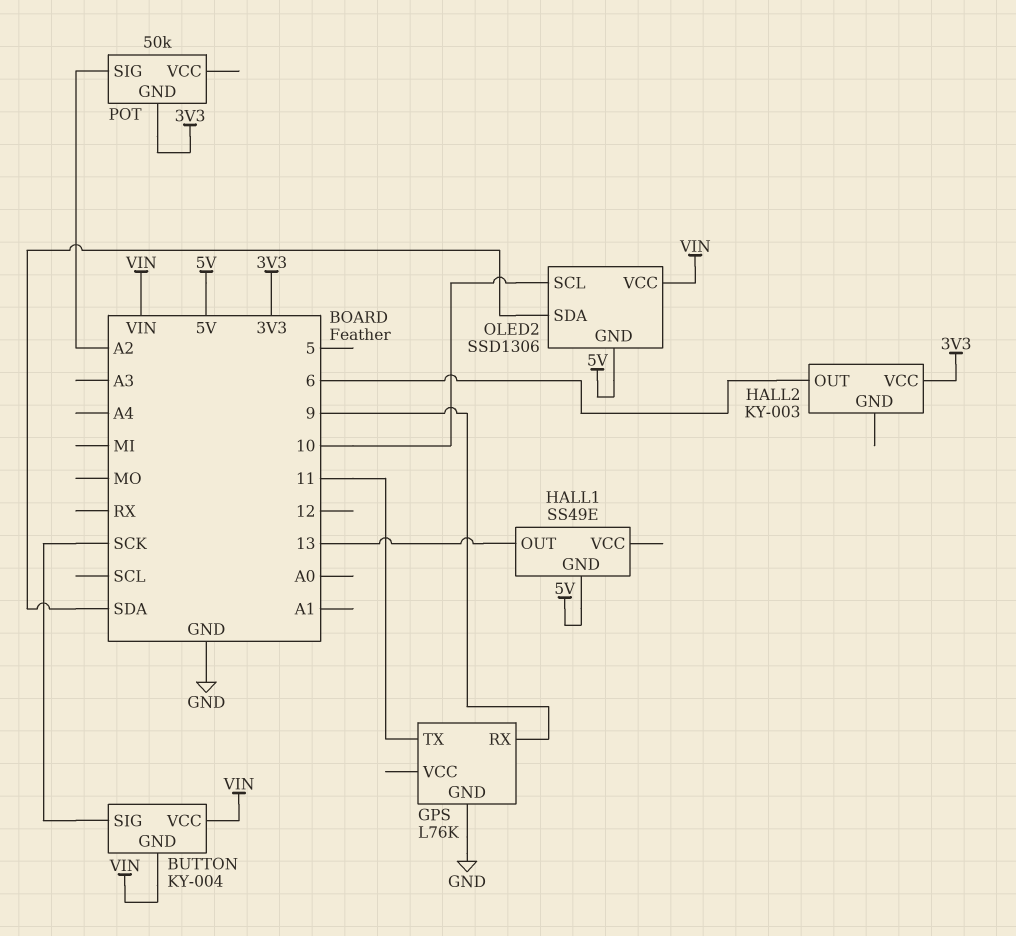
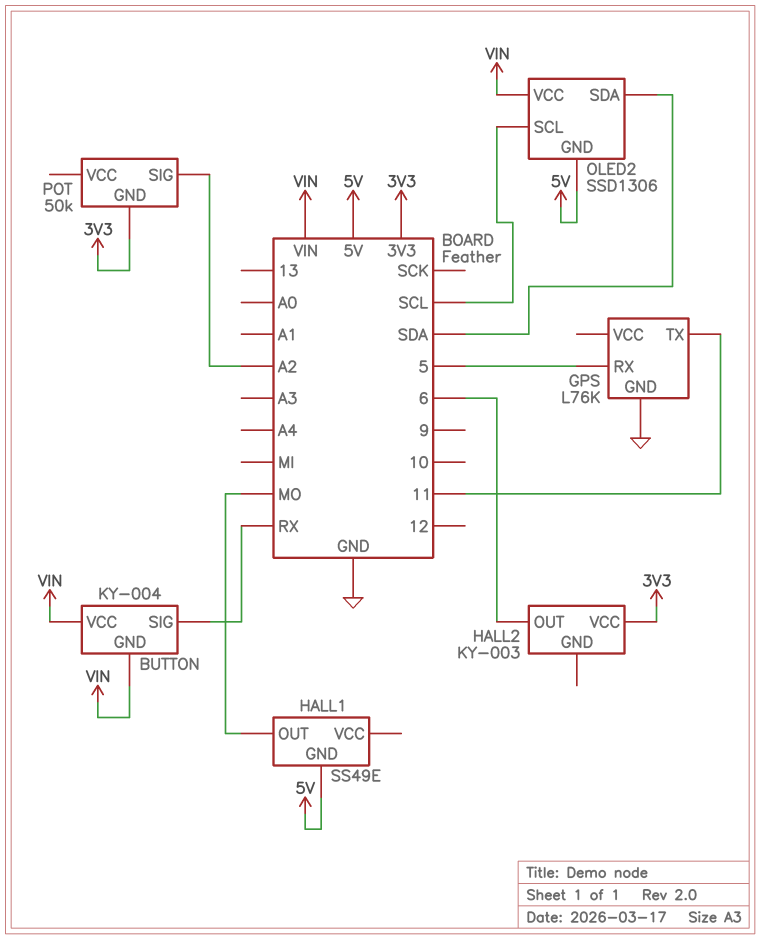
BUTTON pin SIG: SCK -> RX
GPS pin RX: 9 -> 5
HALL1 pin OUT: 13 -> MO
OLED2 pin SCL: 10 -> SCL

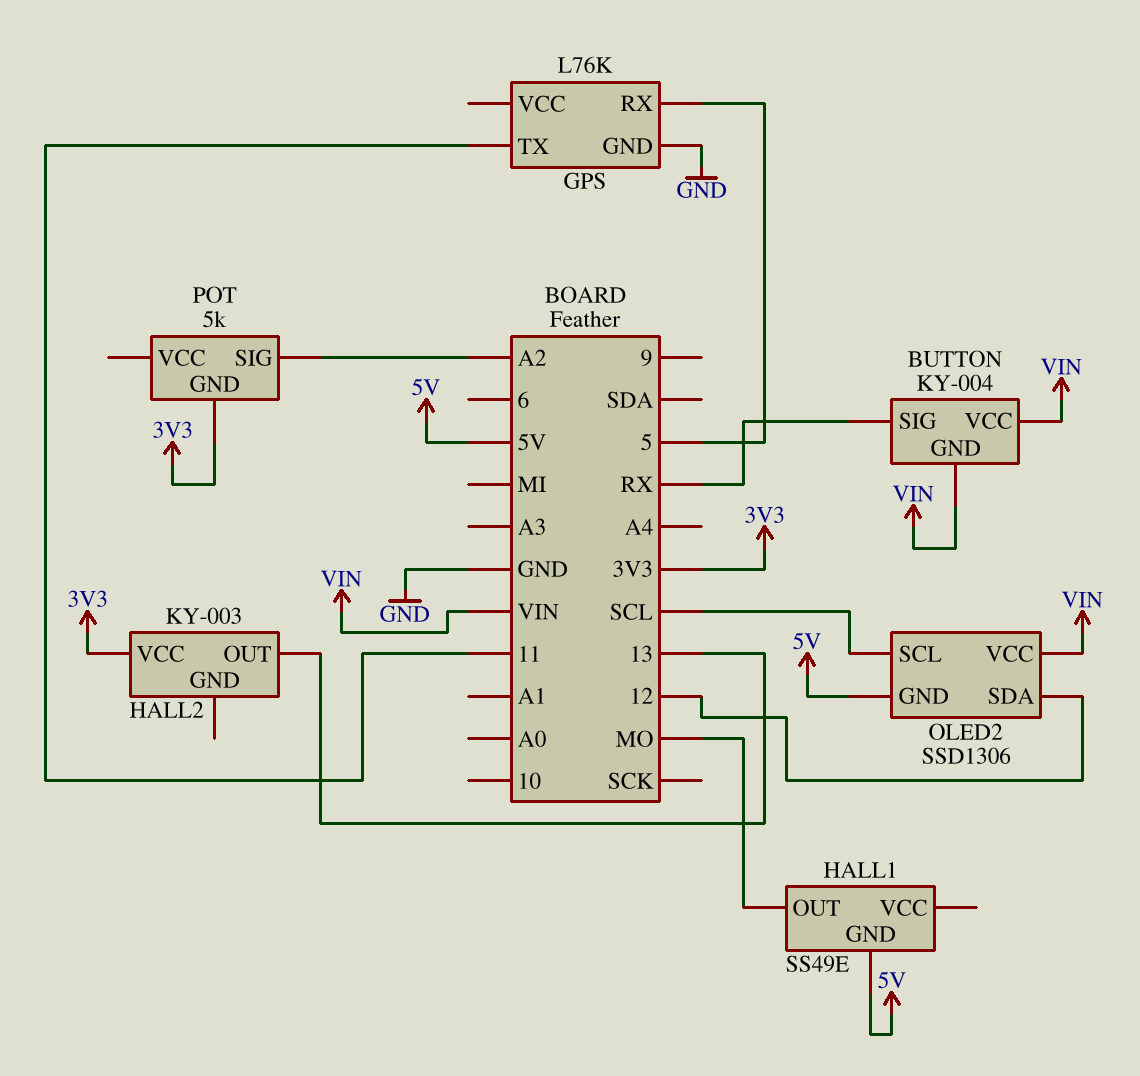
HALL2 pin OUT: 6 -> 13
OLED2 pin SDA: SDA -> 12
POT: 50k -> 5k

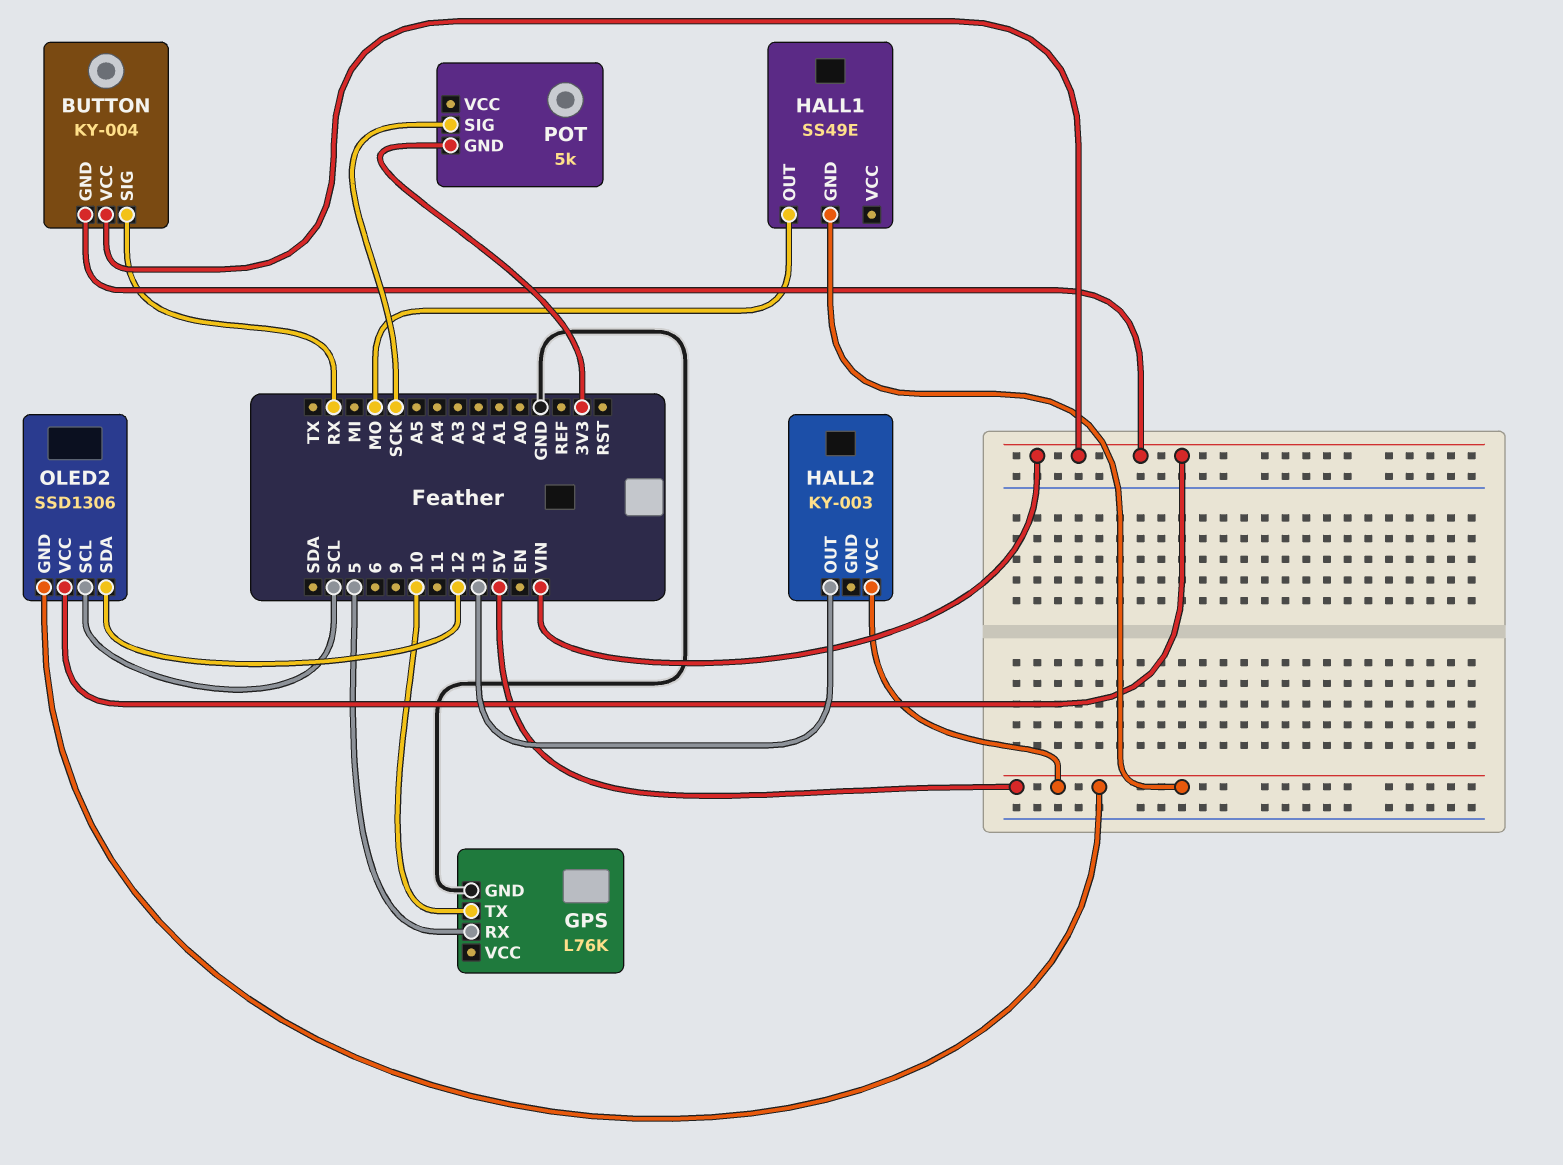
GPS pin TX: 11 -> 10
HALL2 pin VCC: 3V3 -> 5V
POT pin SIG: A2 -> SCK

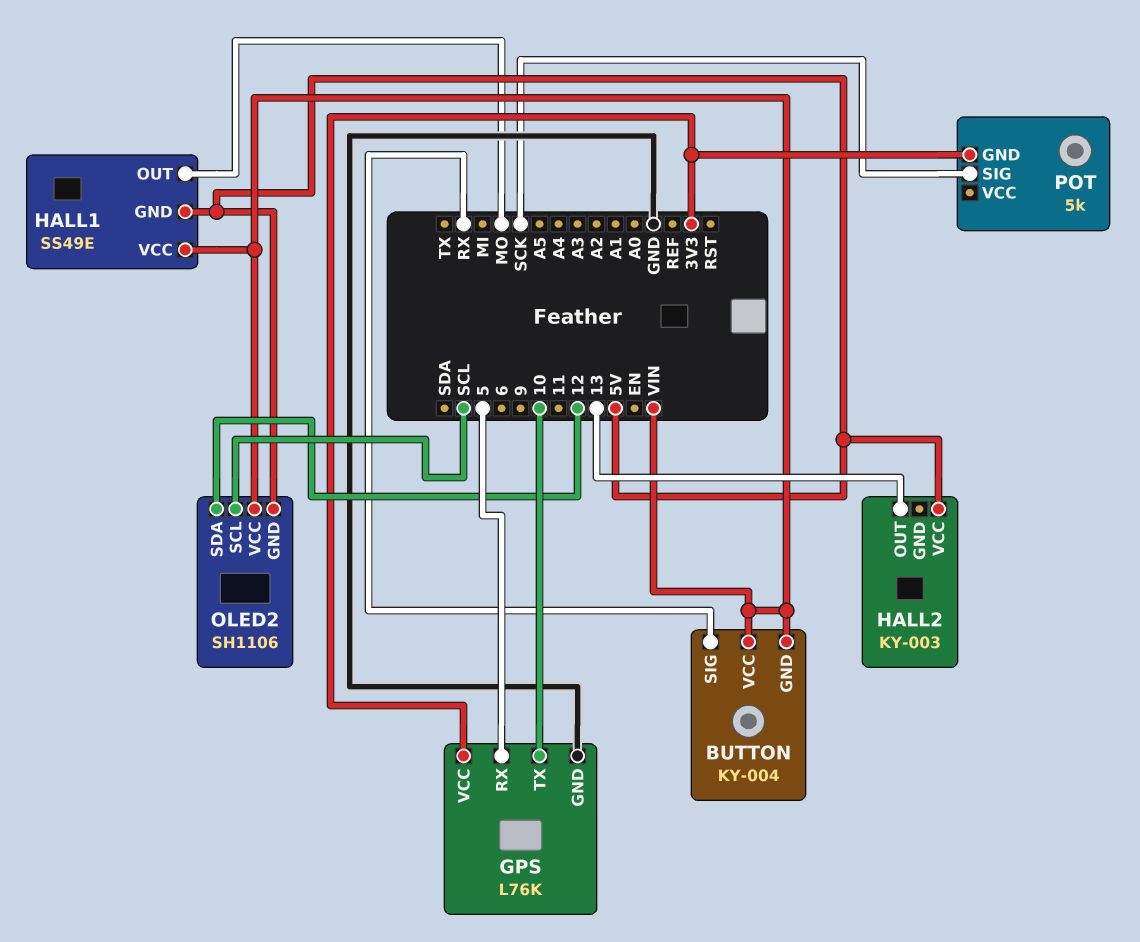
GPS pin VCC: none -> 3V3
HALL1 pin VCC: none -> VIN
OLED2: SSD1306 -> SH1106

